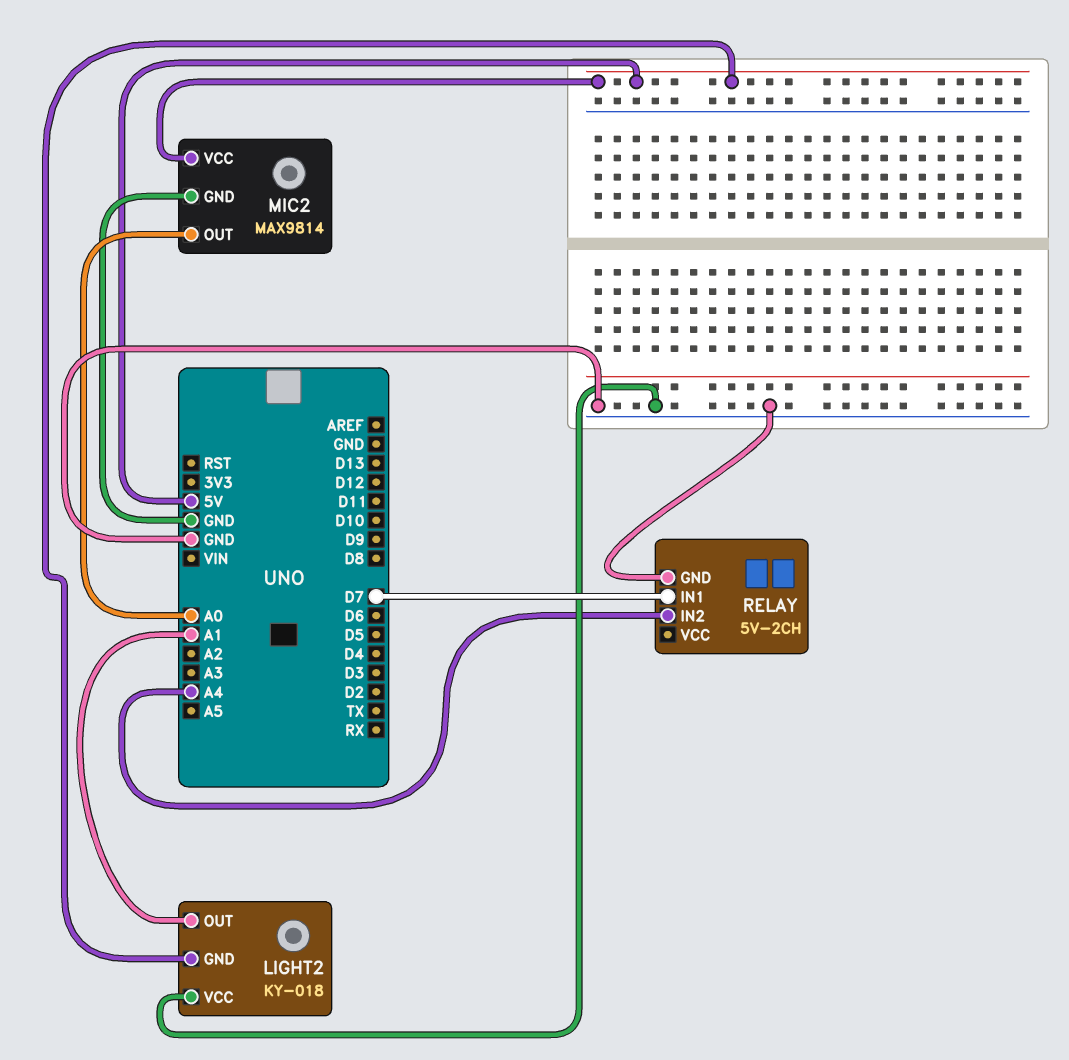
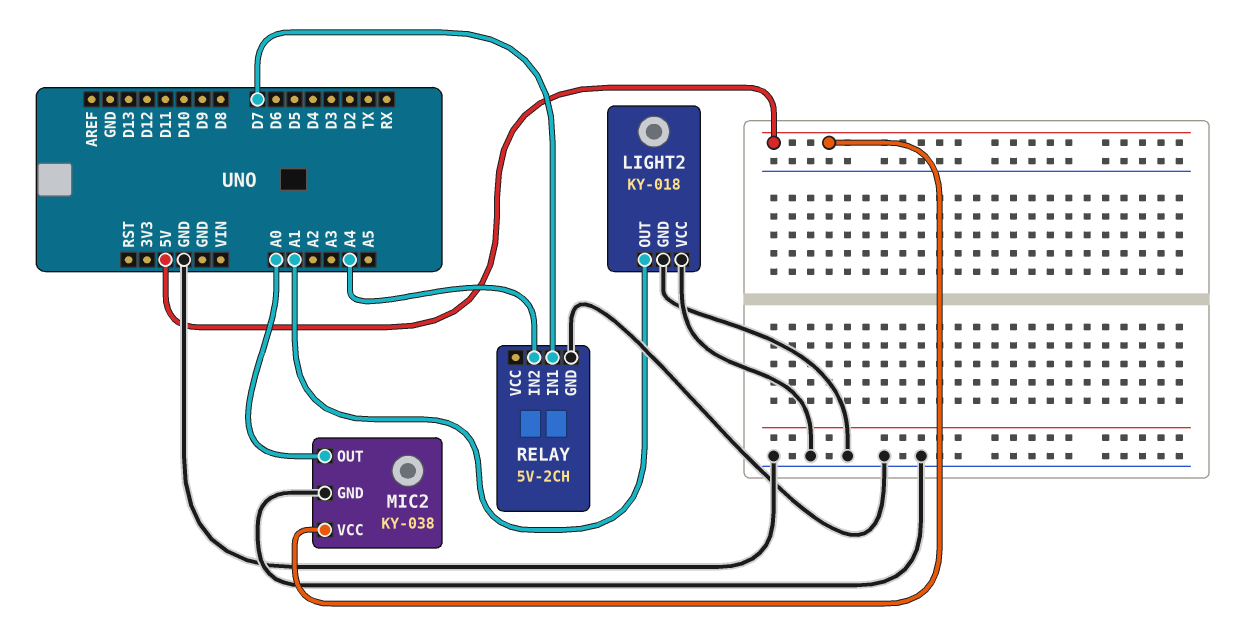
LIGHT2 pin GND: 5V -> GND
MIC2: MAX9814 -> KY-038

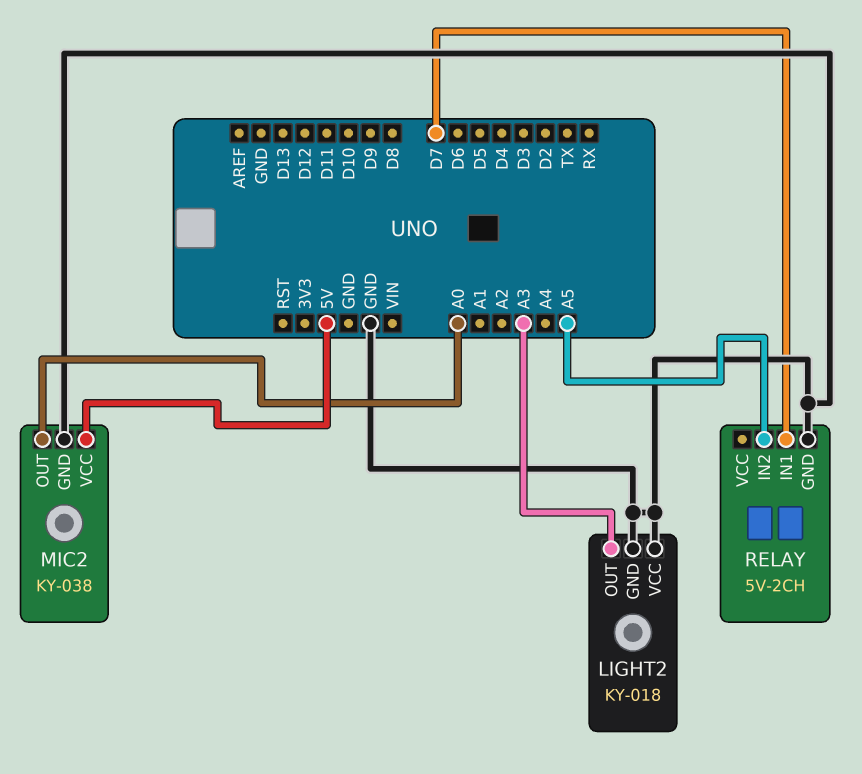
LIGHT2 pin OUT: A1 -> A3
RELAY pin IN2: A4 -> A5

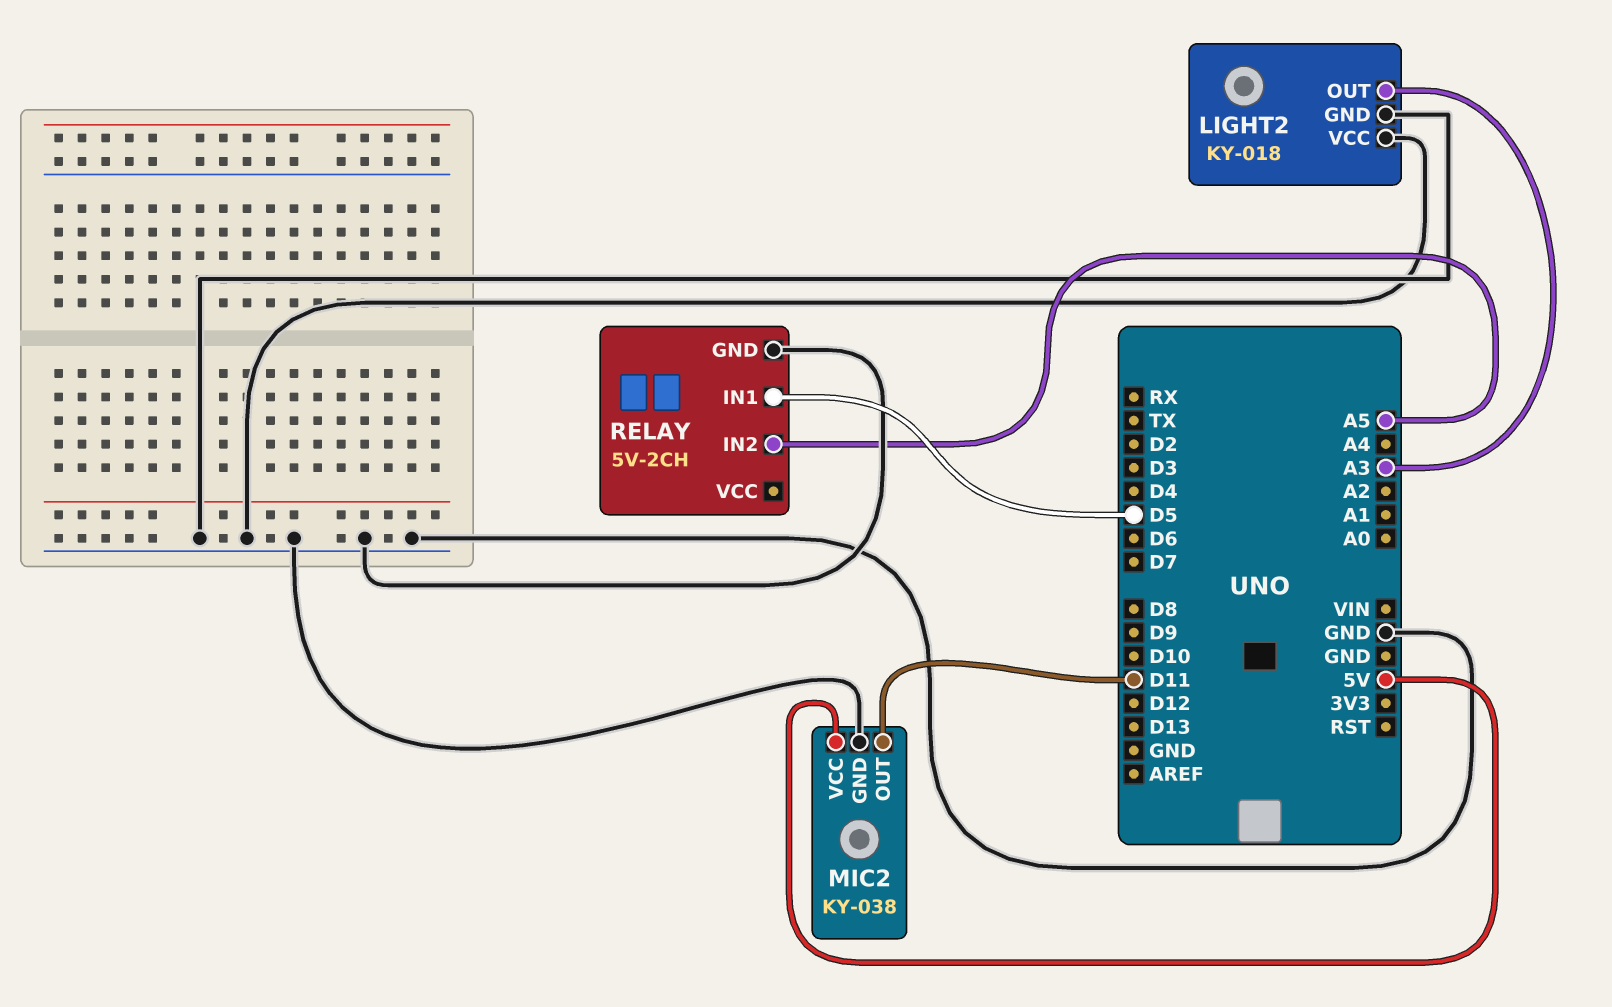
MIC2 pin OUT: A0 -> D11
RELAY pin IN1: D7 -> D5

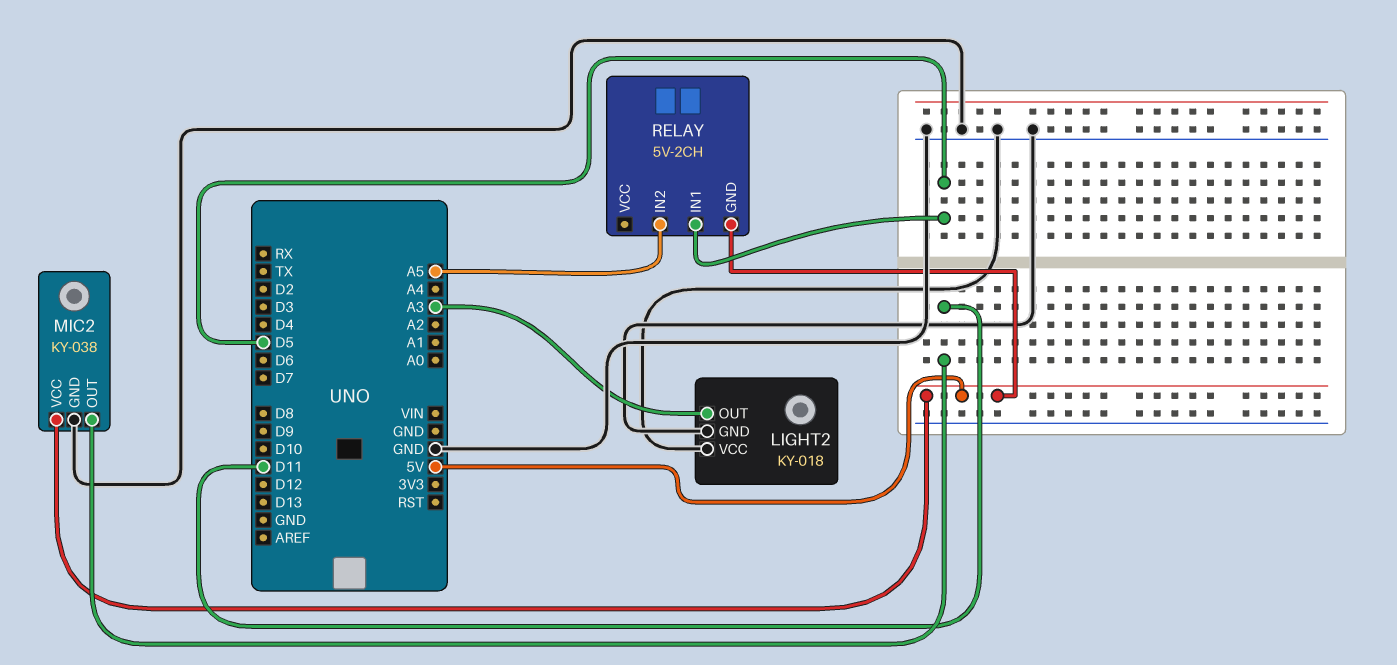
RELAY pin GND: GND -> 5V

